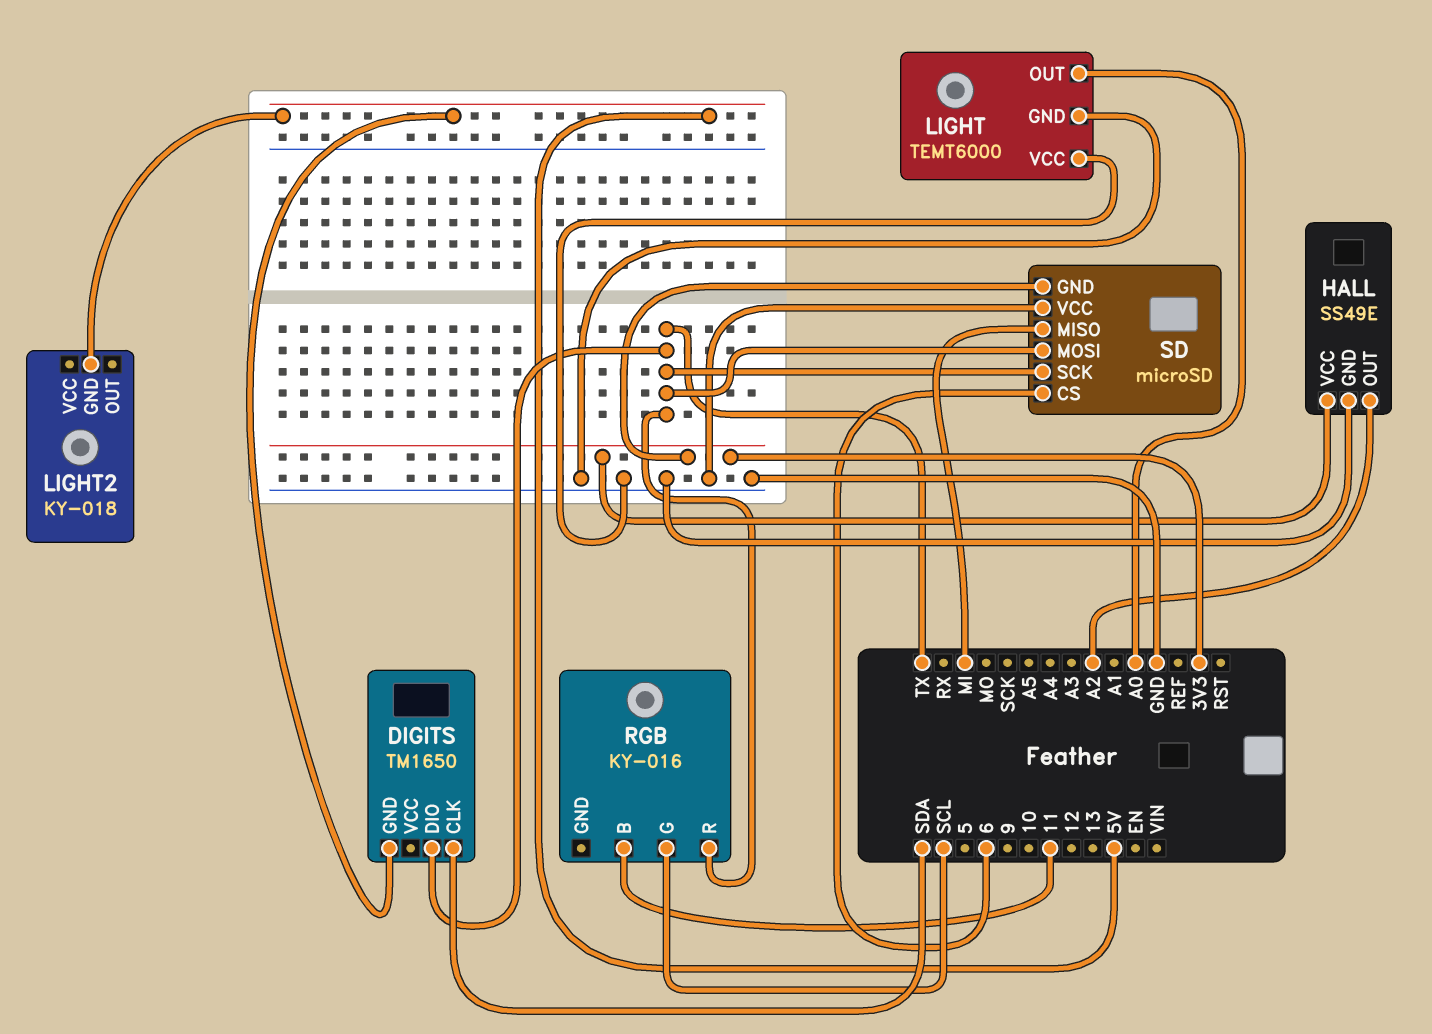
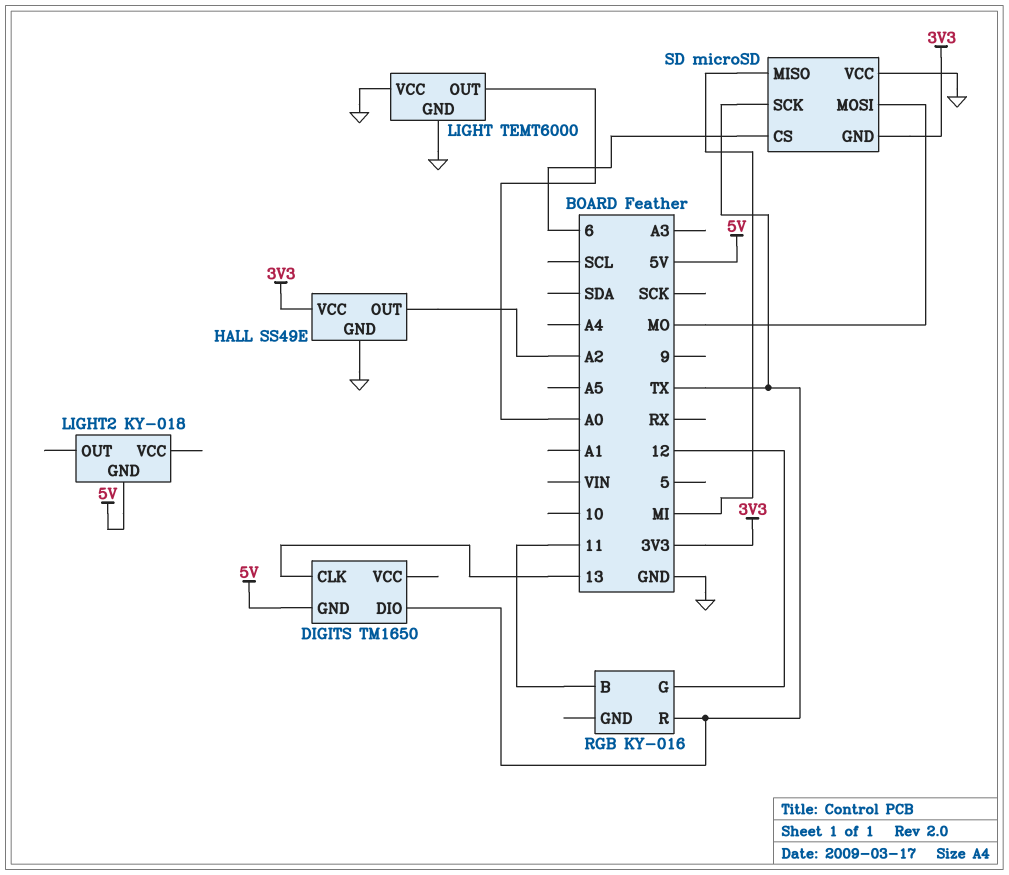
DIGITS pin CLK: SDA -> 13
RGB pin G: SCL -> 12
SD pin MOSI: TX -> MO

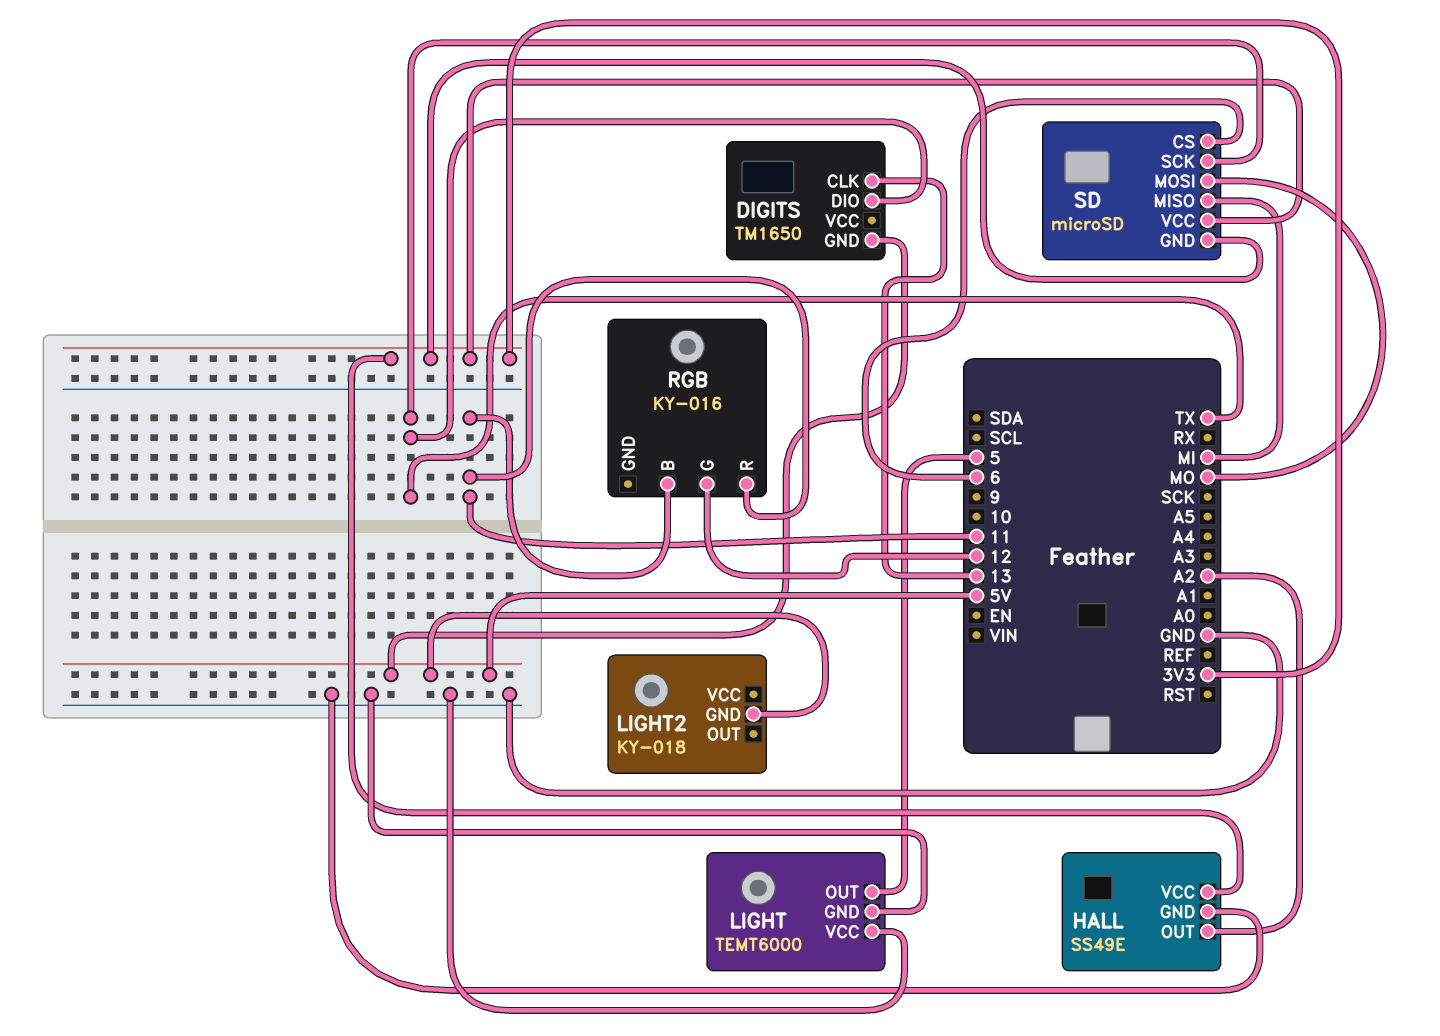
LIGHT pin OUT: A0 -> 5
RGB pin R: TX -> 11
SD pin VCC: GND -> 3V3

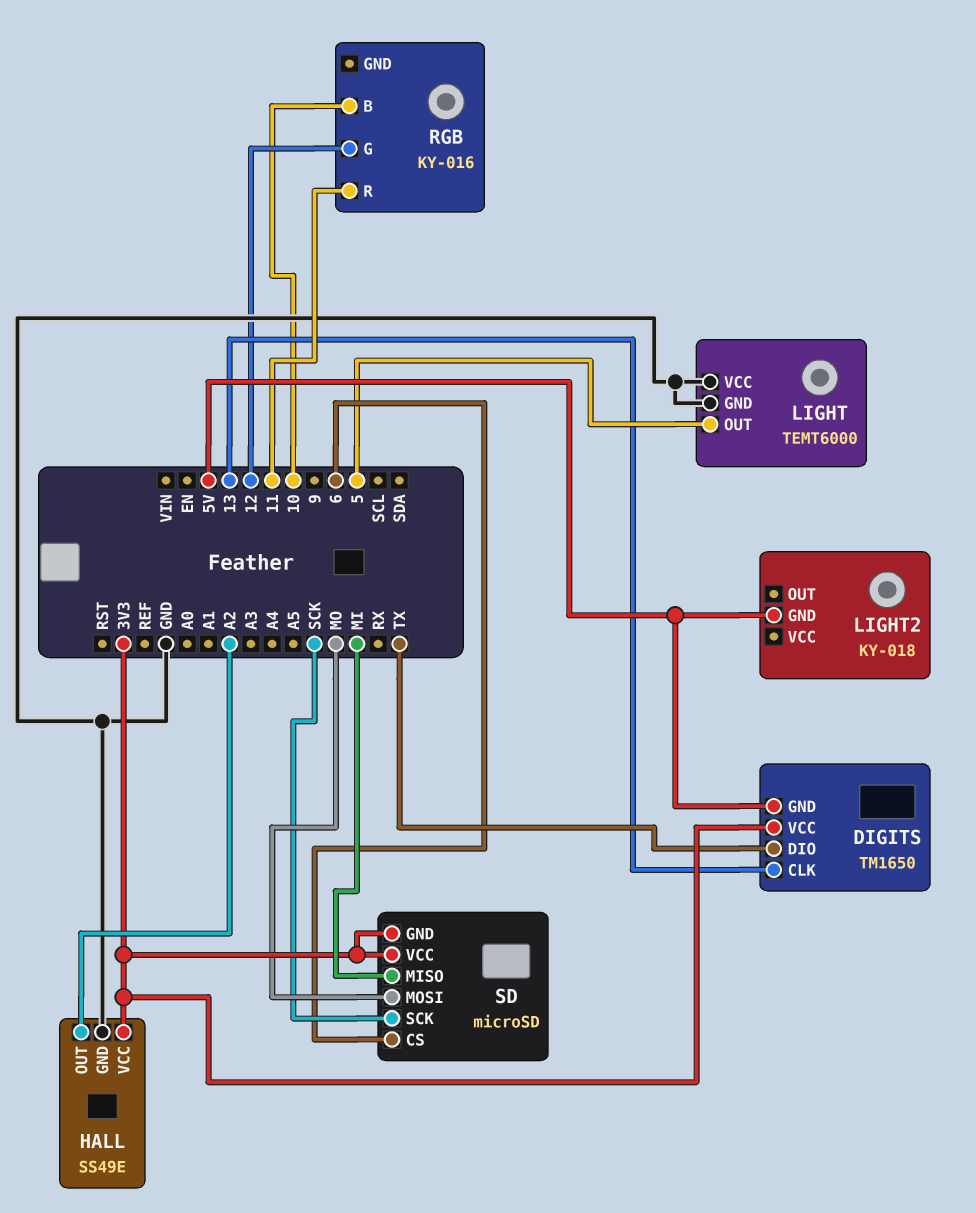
DIGITS pin VCC: none -> 3V3
RGB pin B: 11 -> 10
SD pin SCK: TX -> SCK

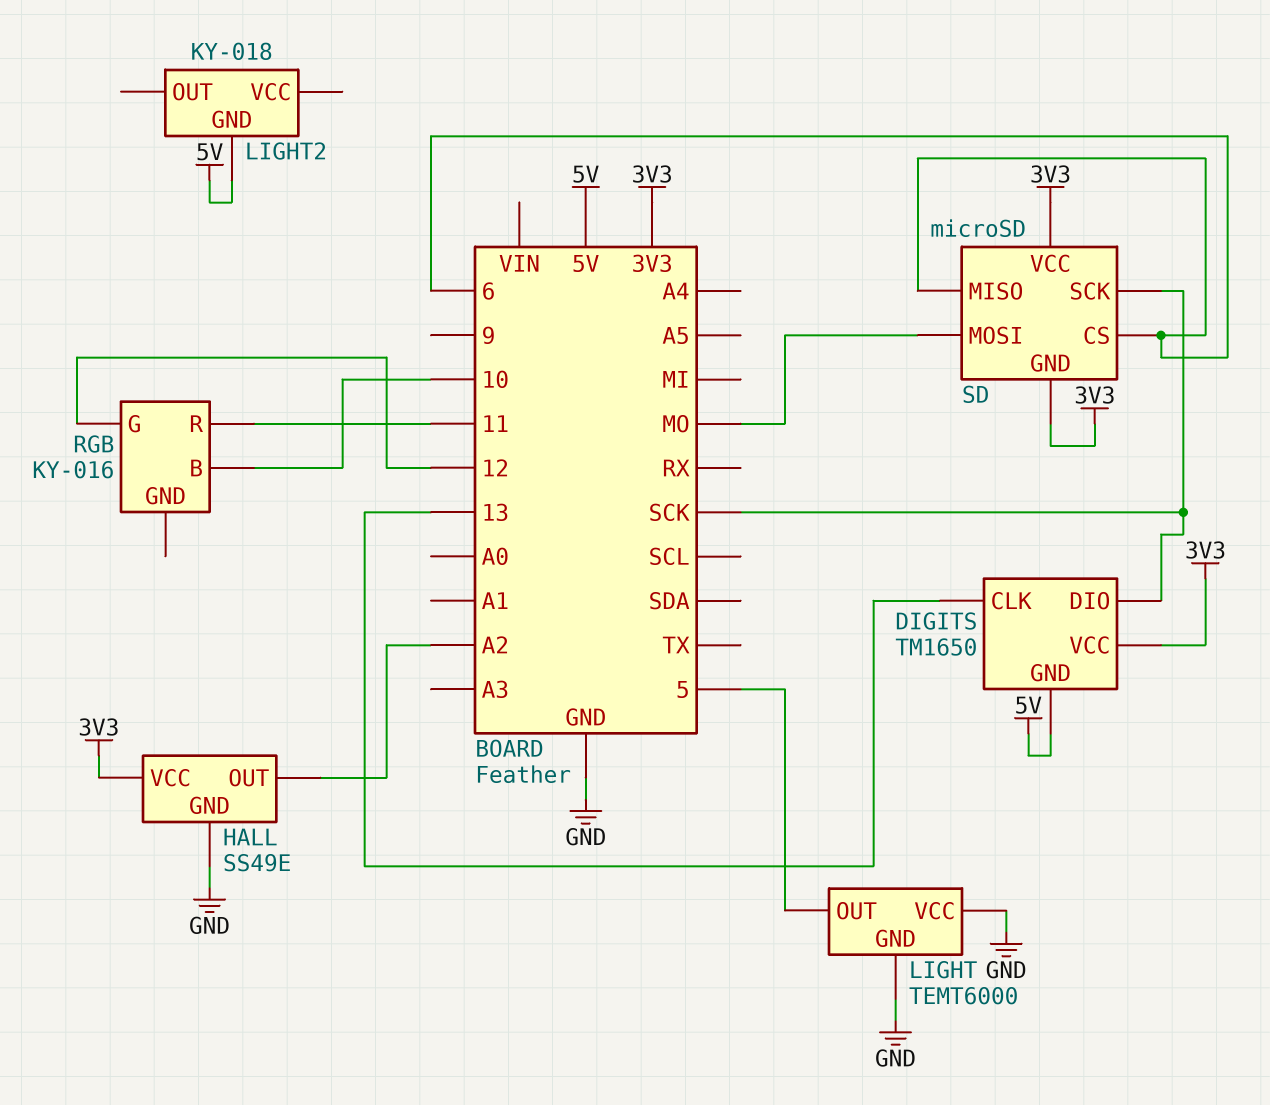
DIGITS pin DIO: TX -> SCK
SD pin MISO: MI -> 6

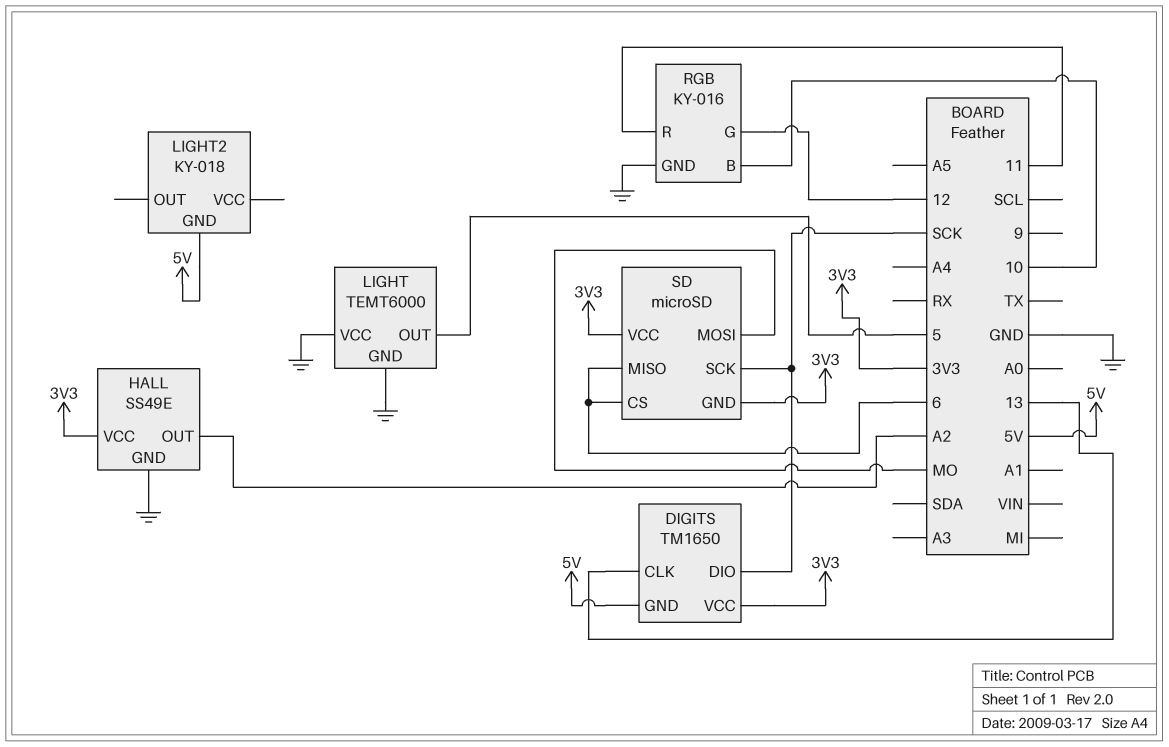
RGB pin GND: none -> GND

